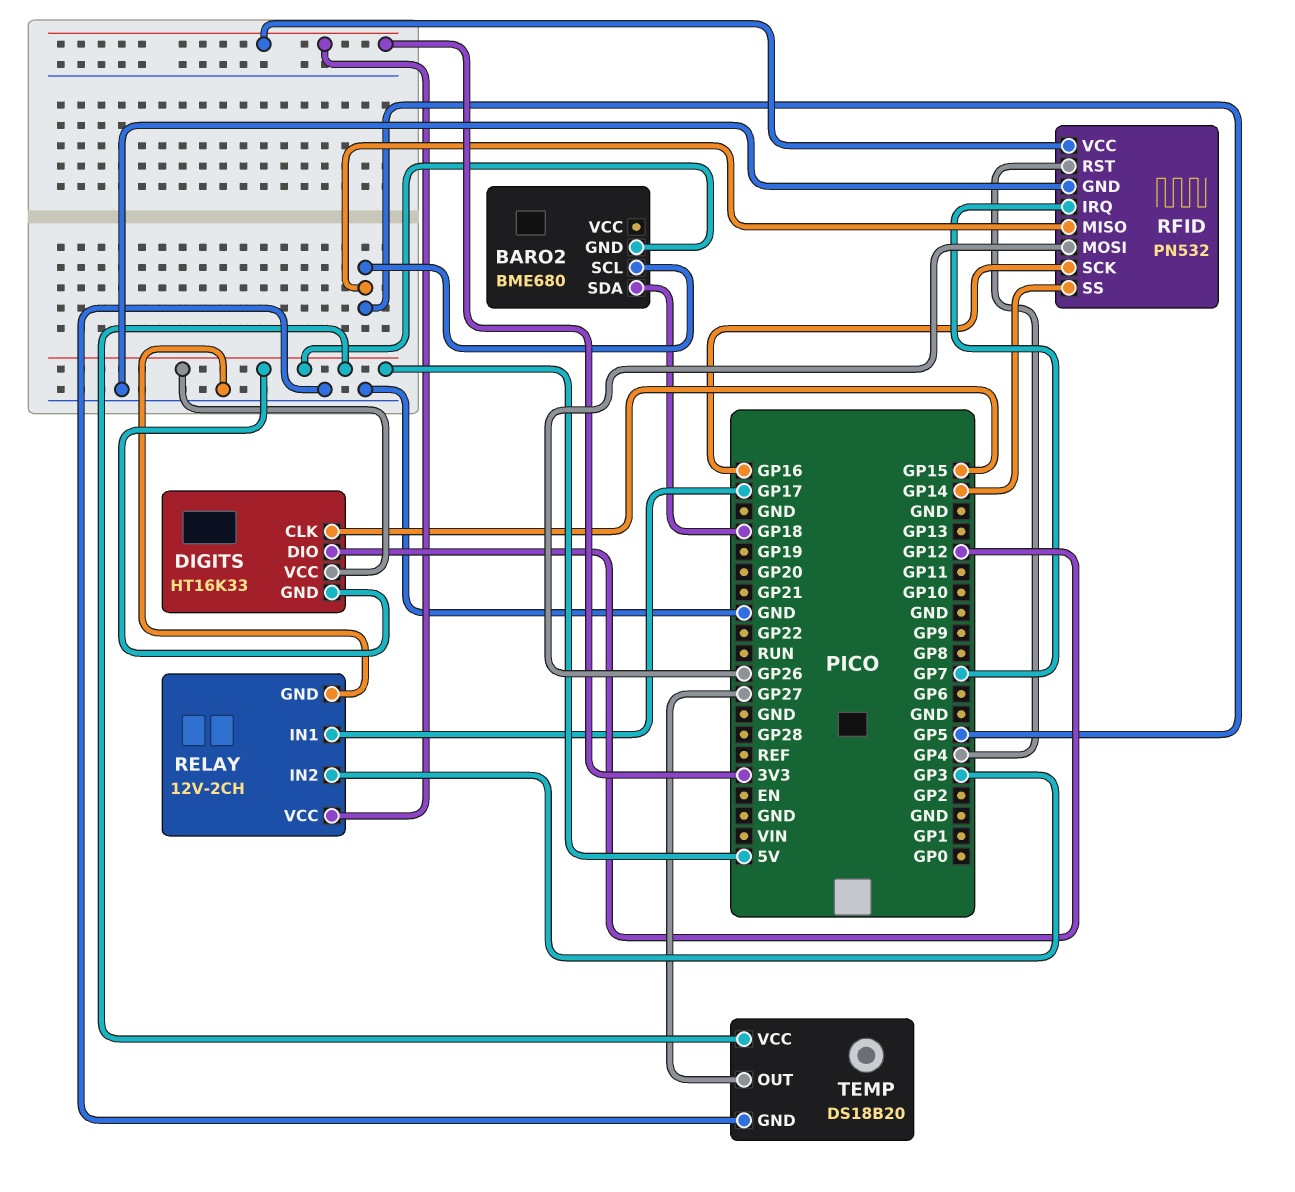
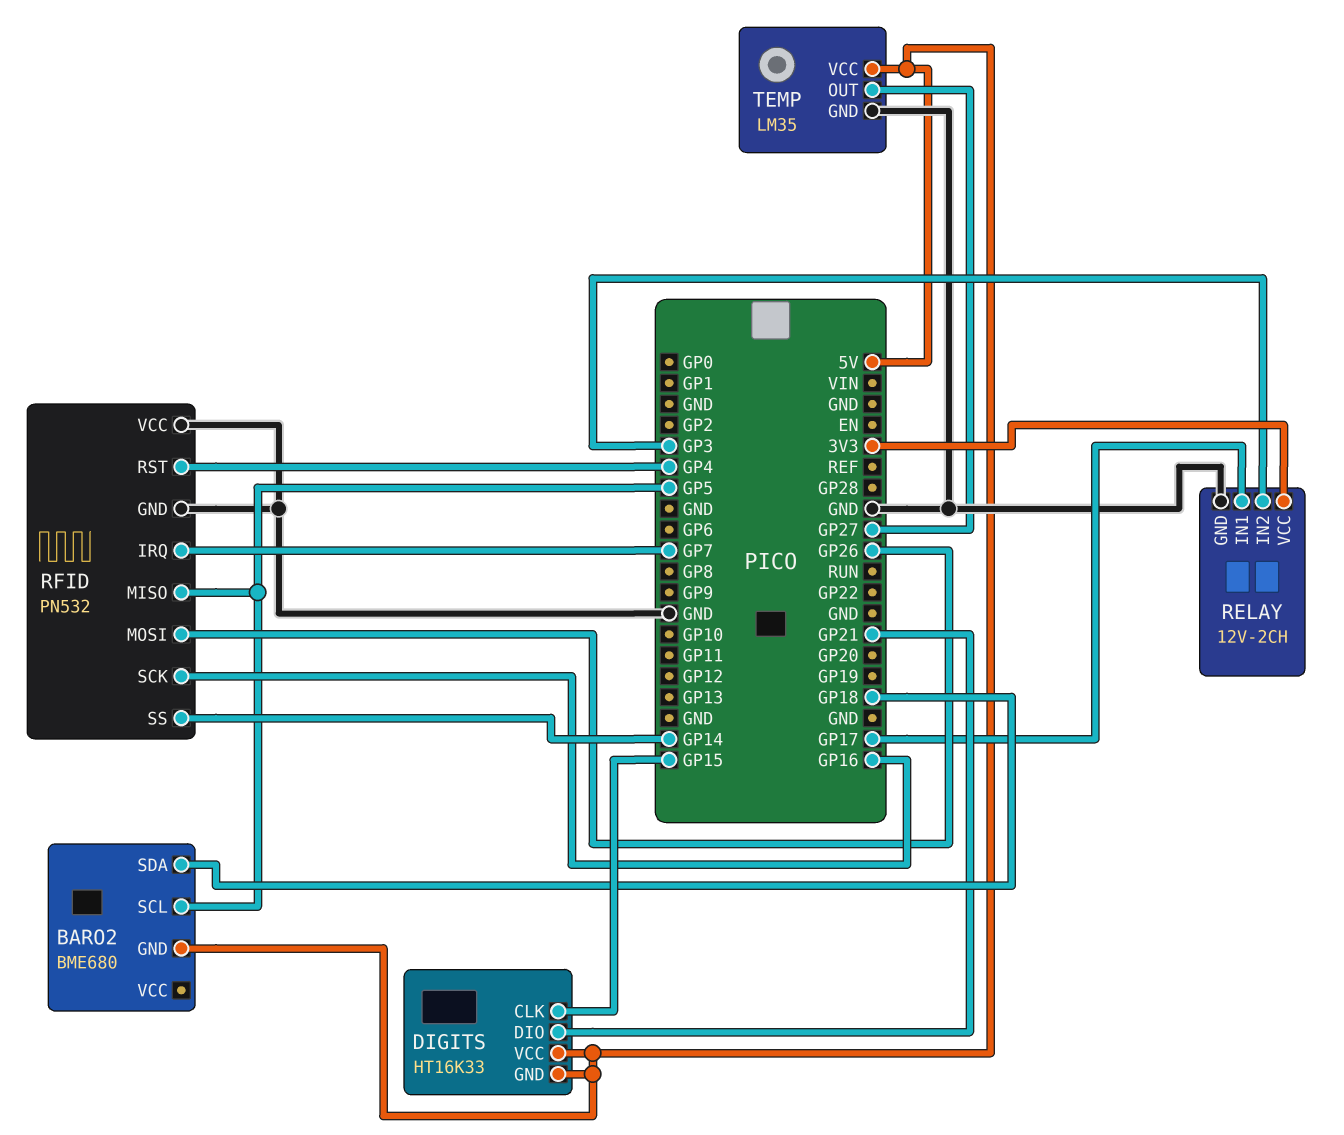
DIGITS pin DIO: GP12 -> GP21
RFID pin VCC: 3V3 -> GND
TEMP: DS18B20 -> LM35

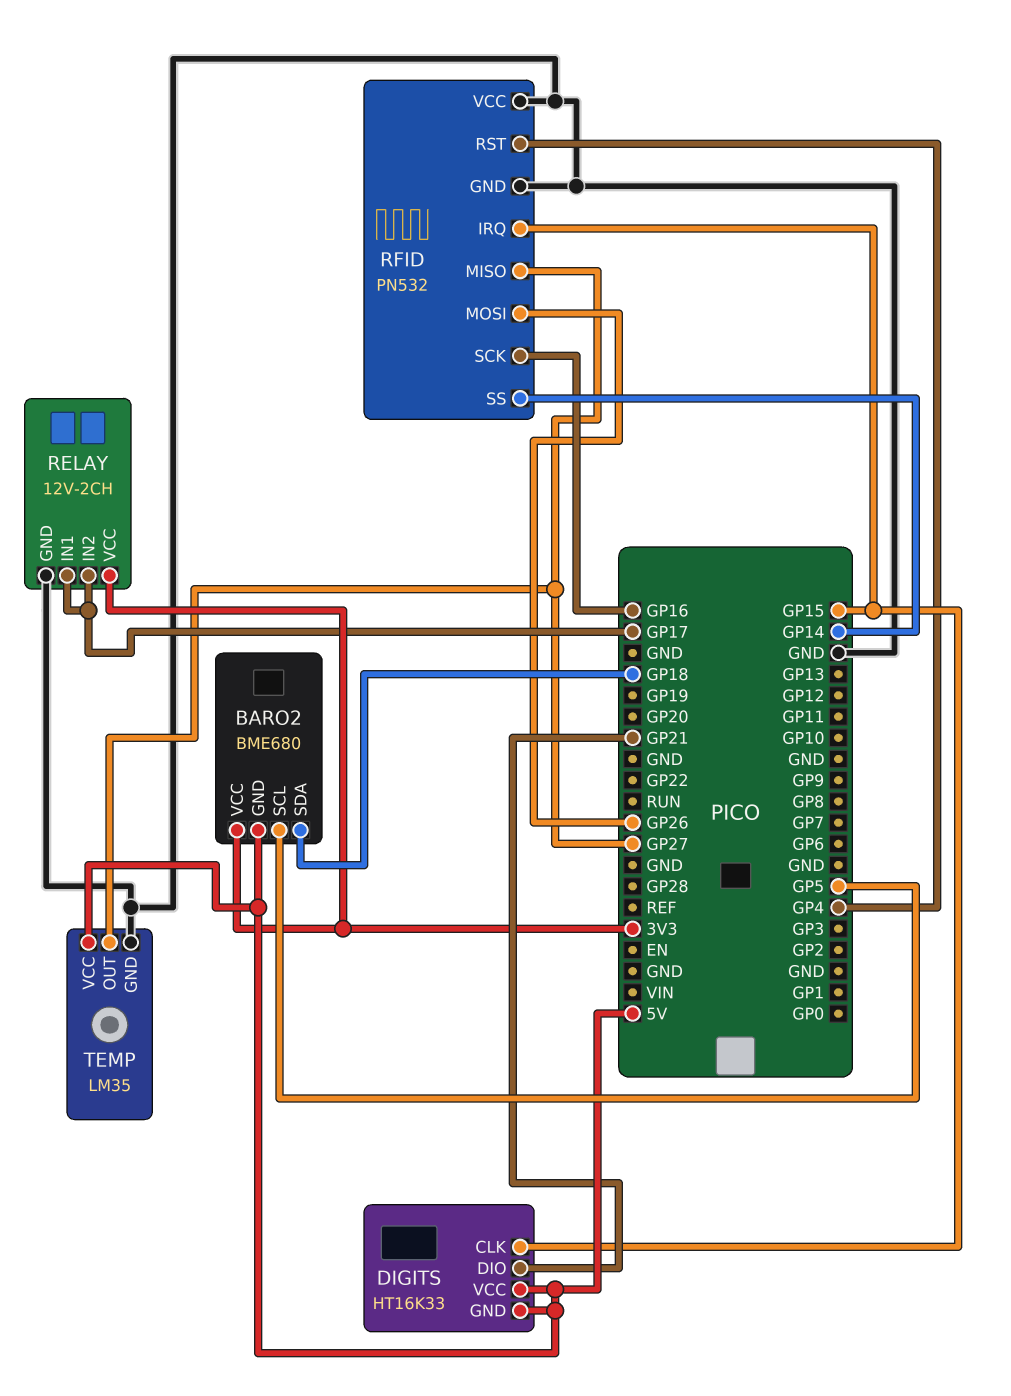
BARO2 pin VCC: none -> 3V3
RELAY pin IN2: GP3 -> GP17
RFID pin IRQ: GP7 -> GP15
RFID pin MISO: GP5 -> GP27

